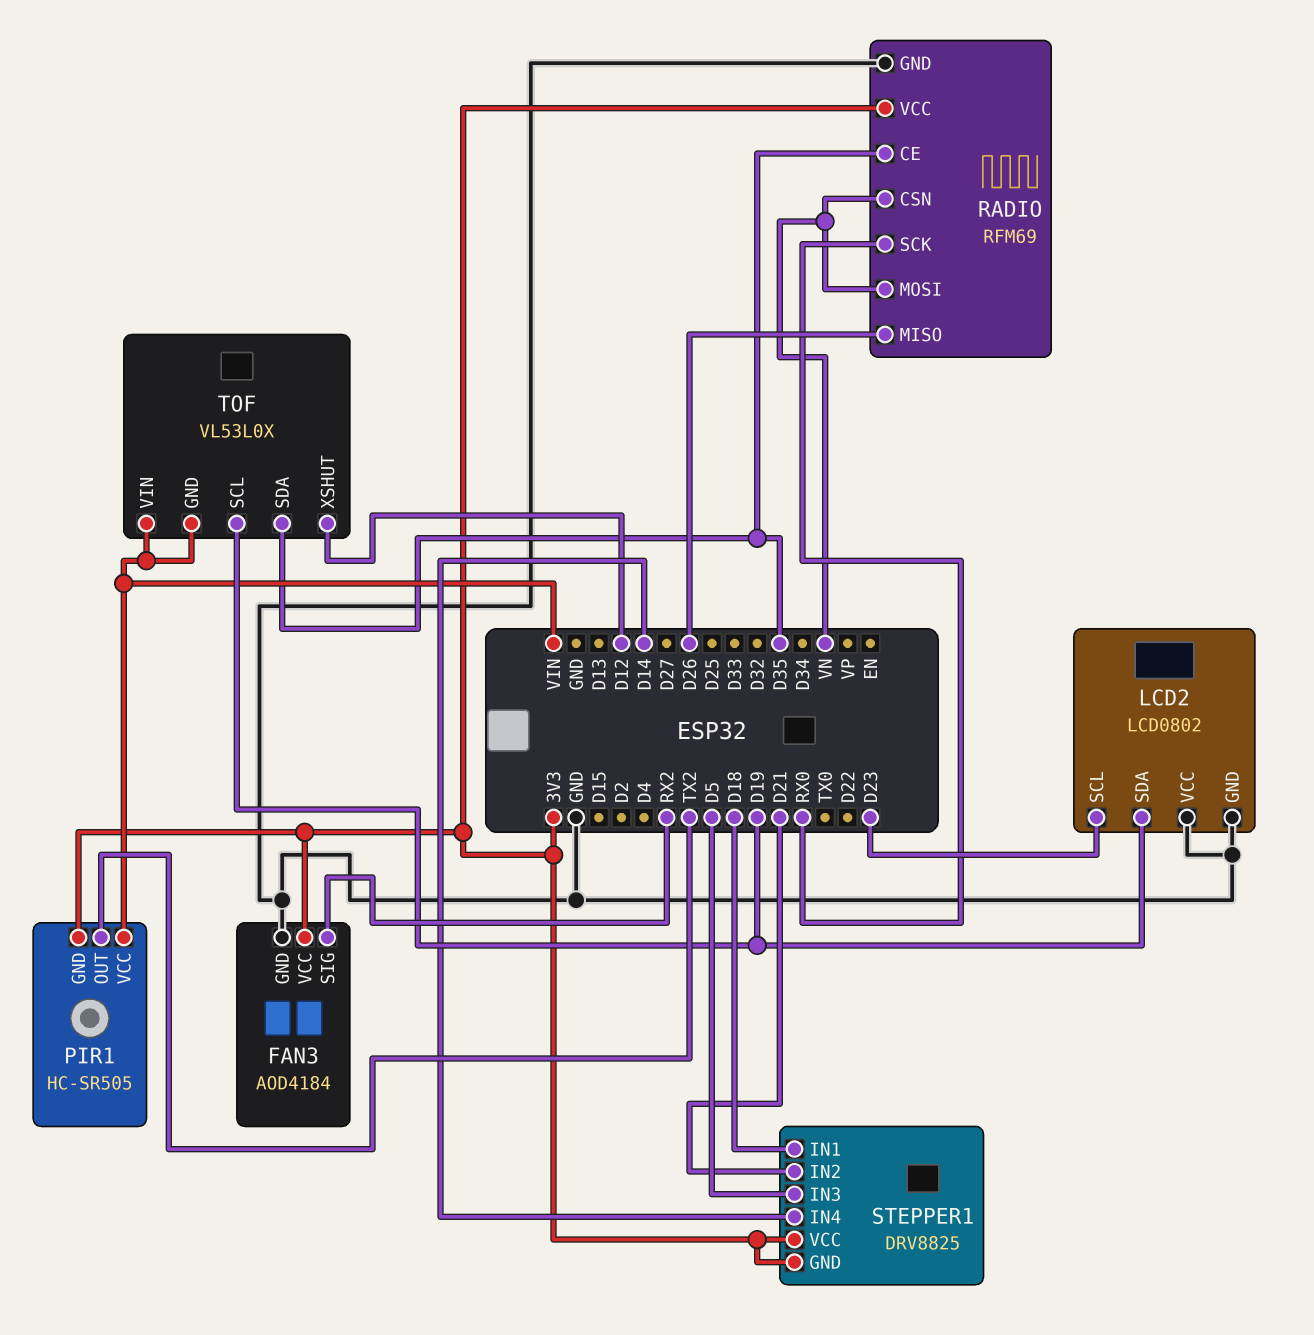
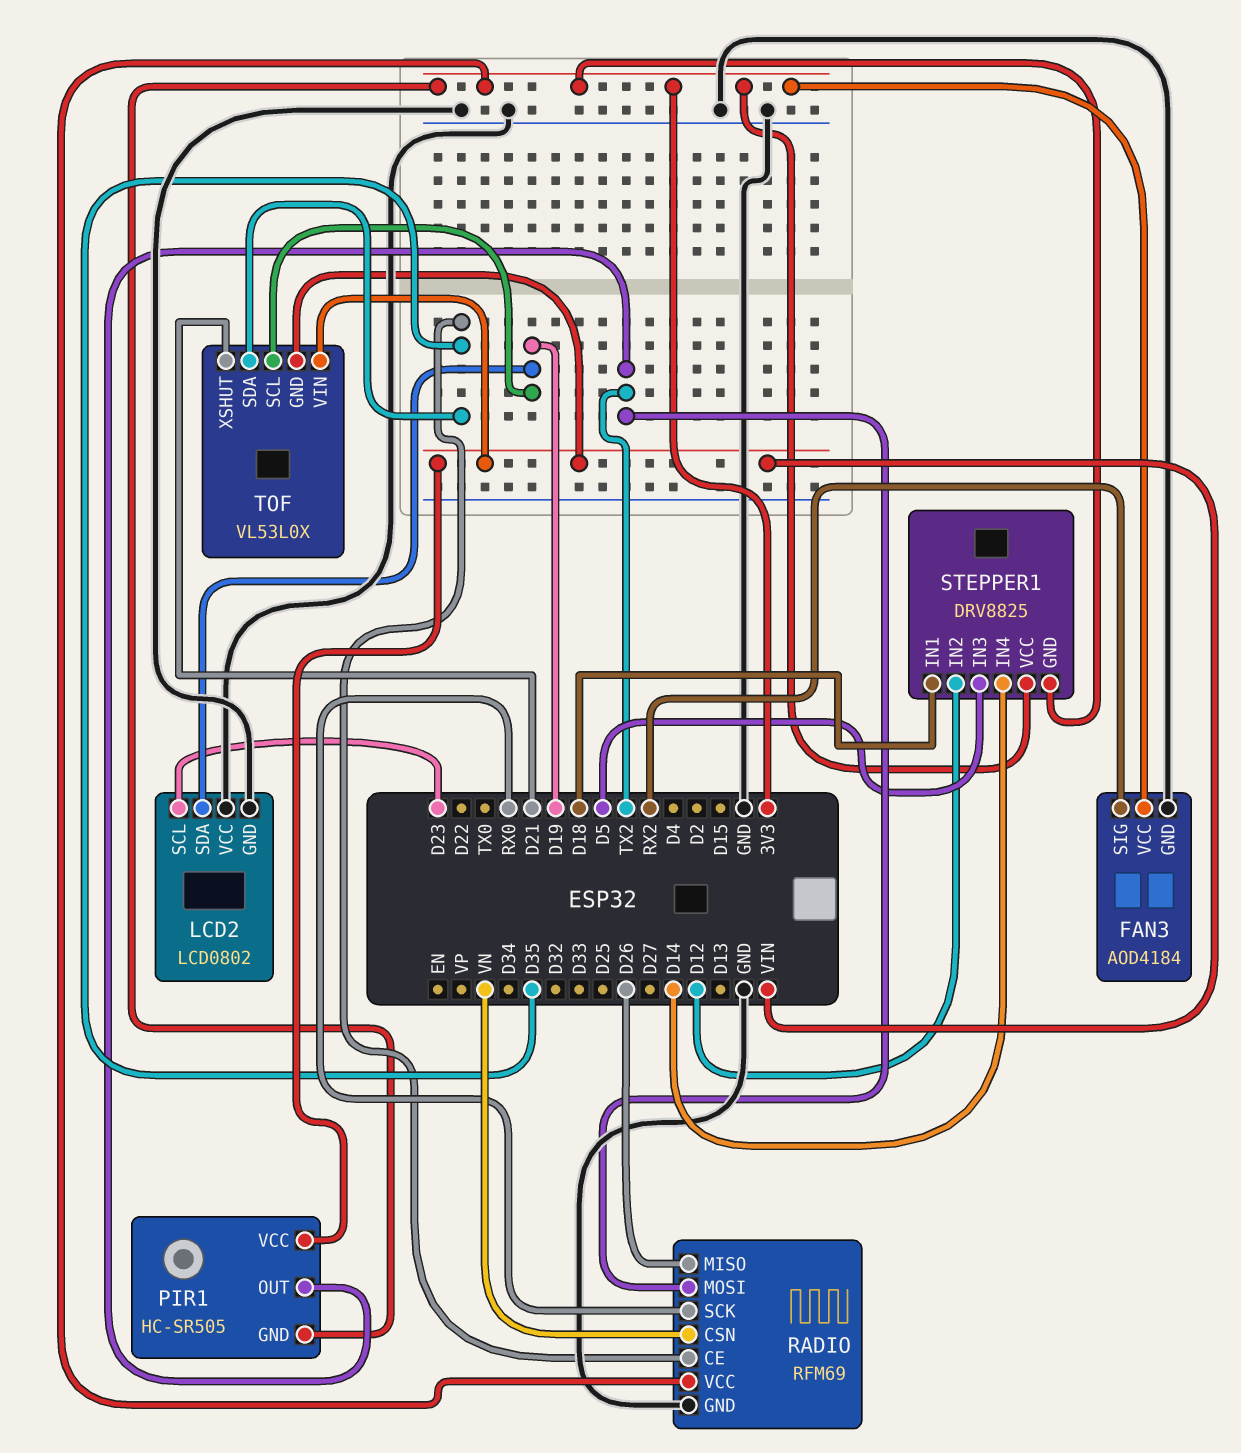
RADIO pin MOSI: VN -> TX2
STEPPER1 pin IN2: D21 -> D12
TOF pin XSHUT: D12 -> D21

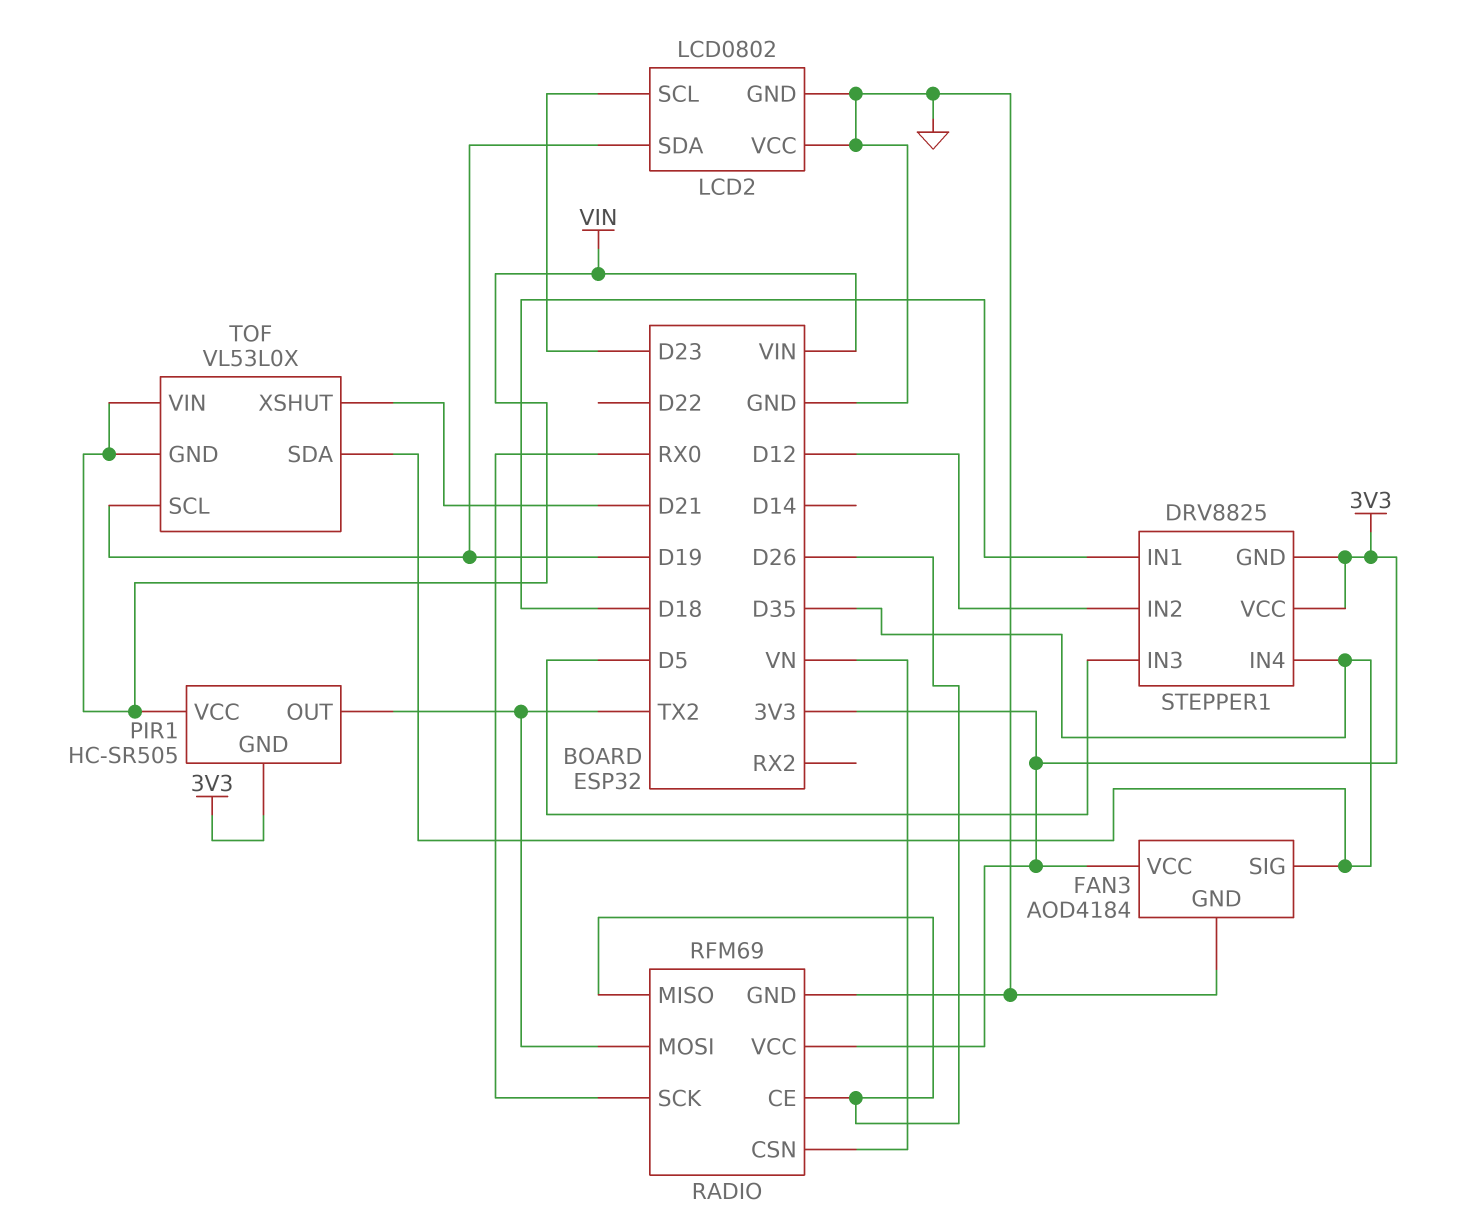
FAN3 pin SIG: RX2 -> D35
RADIO pin CE: D35 -> D26
STEPPER1 pin IN4: D14 -> D35

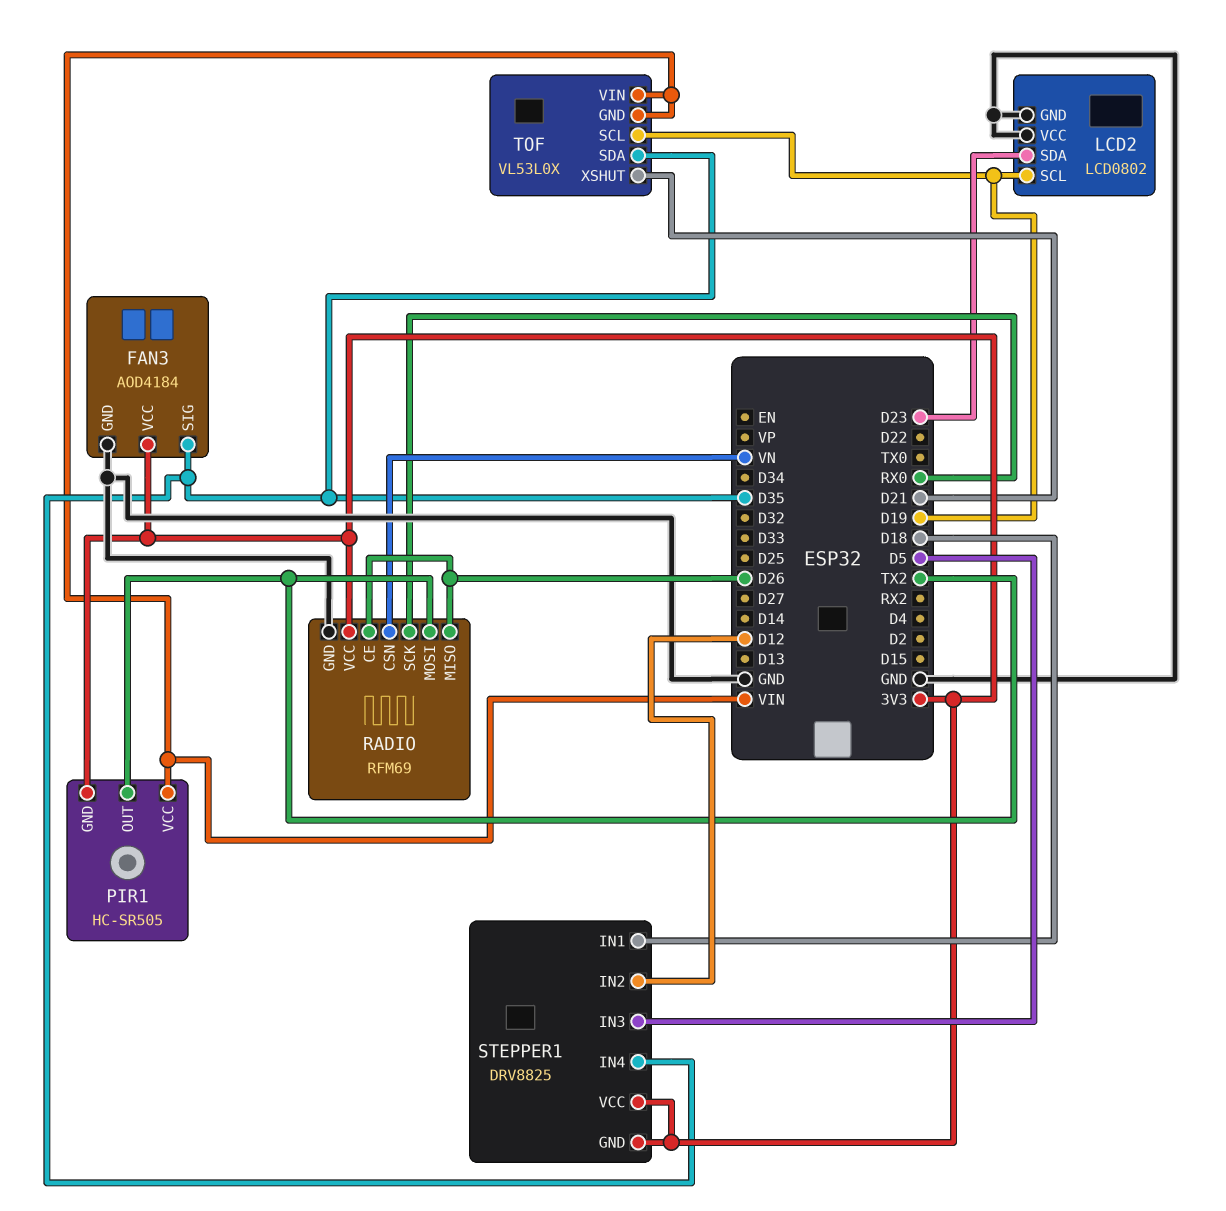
LCD2 pin SCL: D23 -> D19
LCD2 pin SDA: D19 -> D23

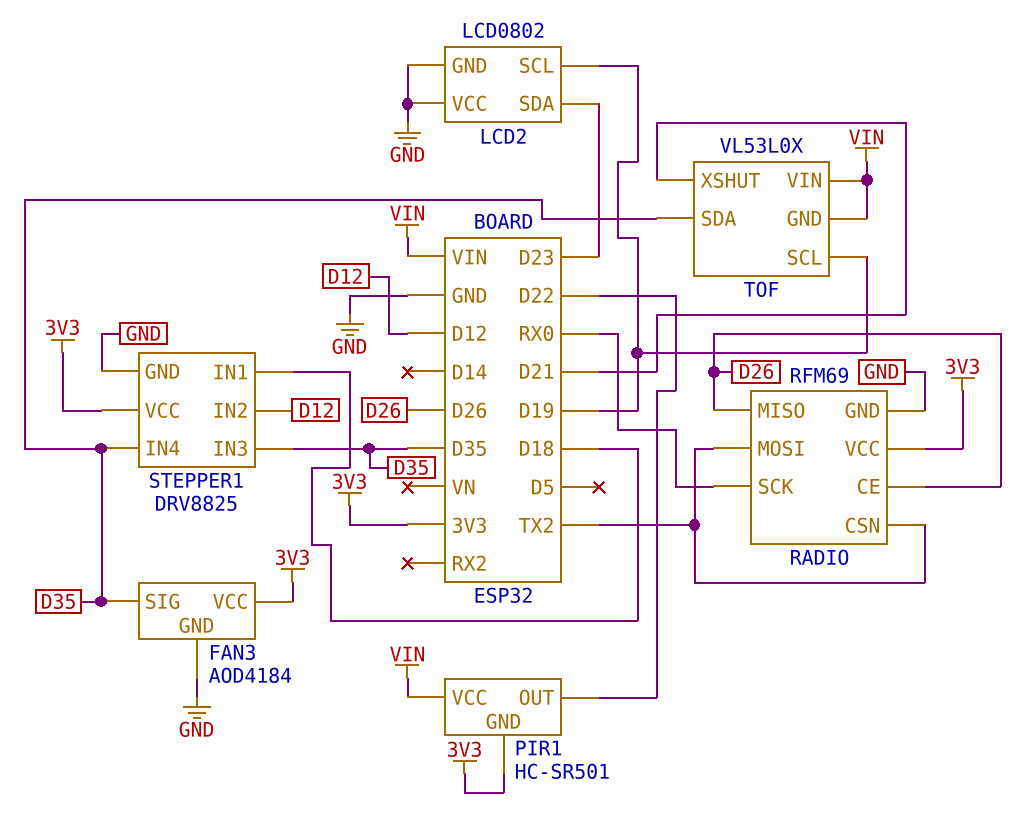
PIR1: HC-SR505 -> HC-SR501
PIR1 pin OUT: TX2 -> D22
RADIO pin CSN: VN -> TX2
STEPPER1 pin GND: 3V3 -> GND
STEPPER1 pin IN3: D5 -> D35

